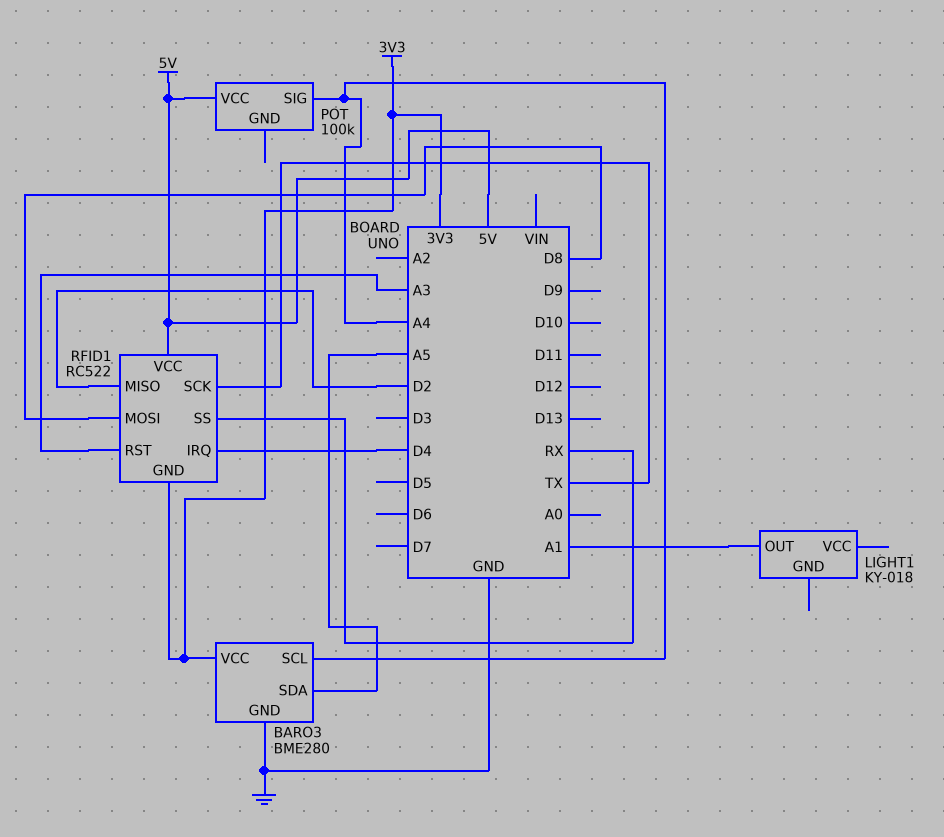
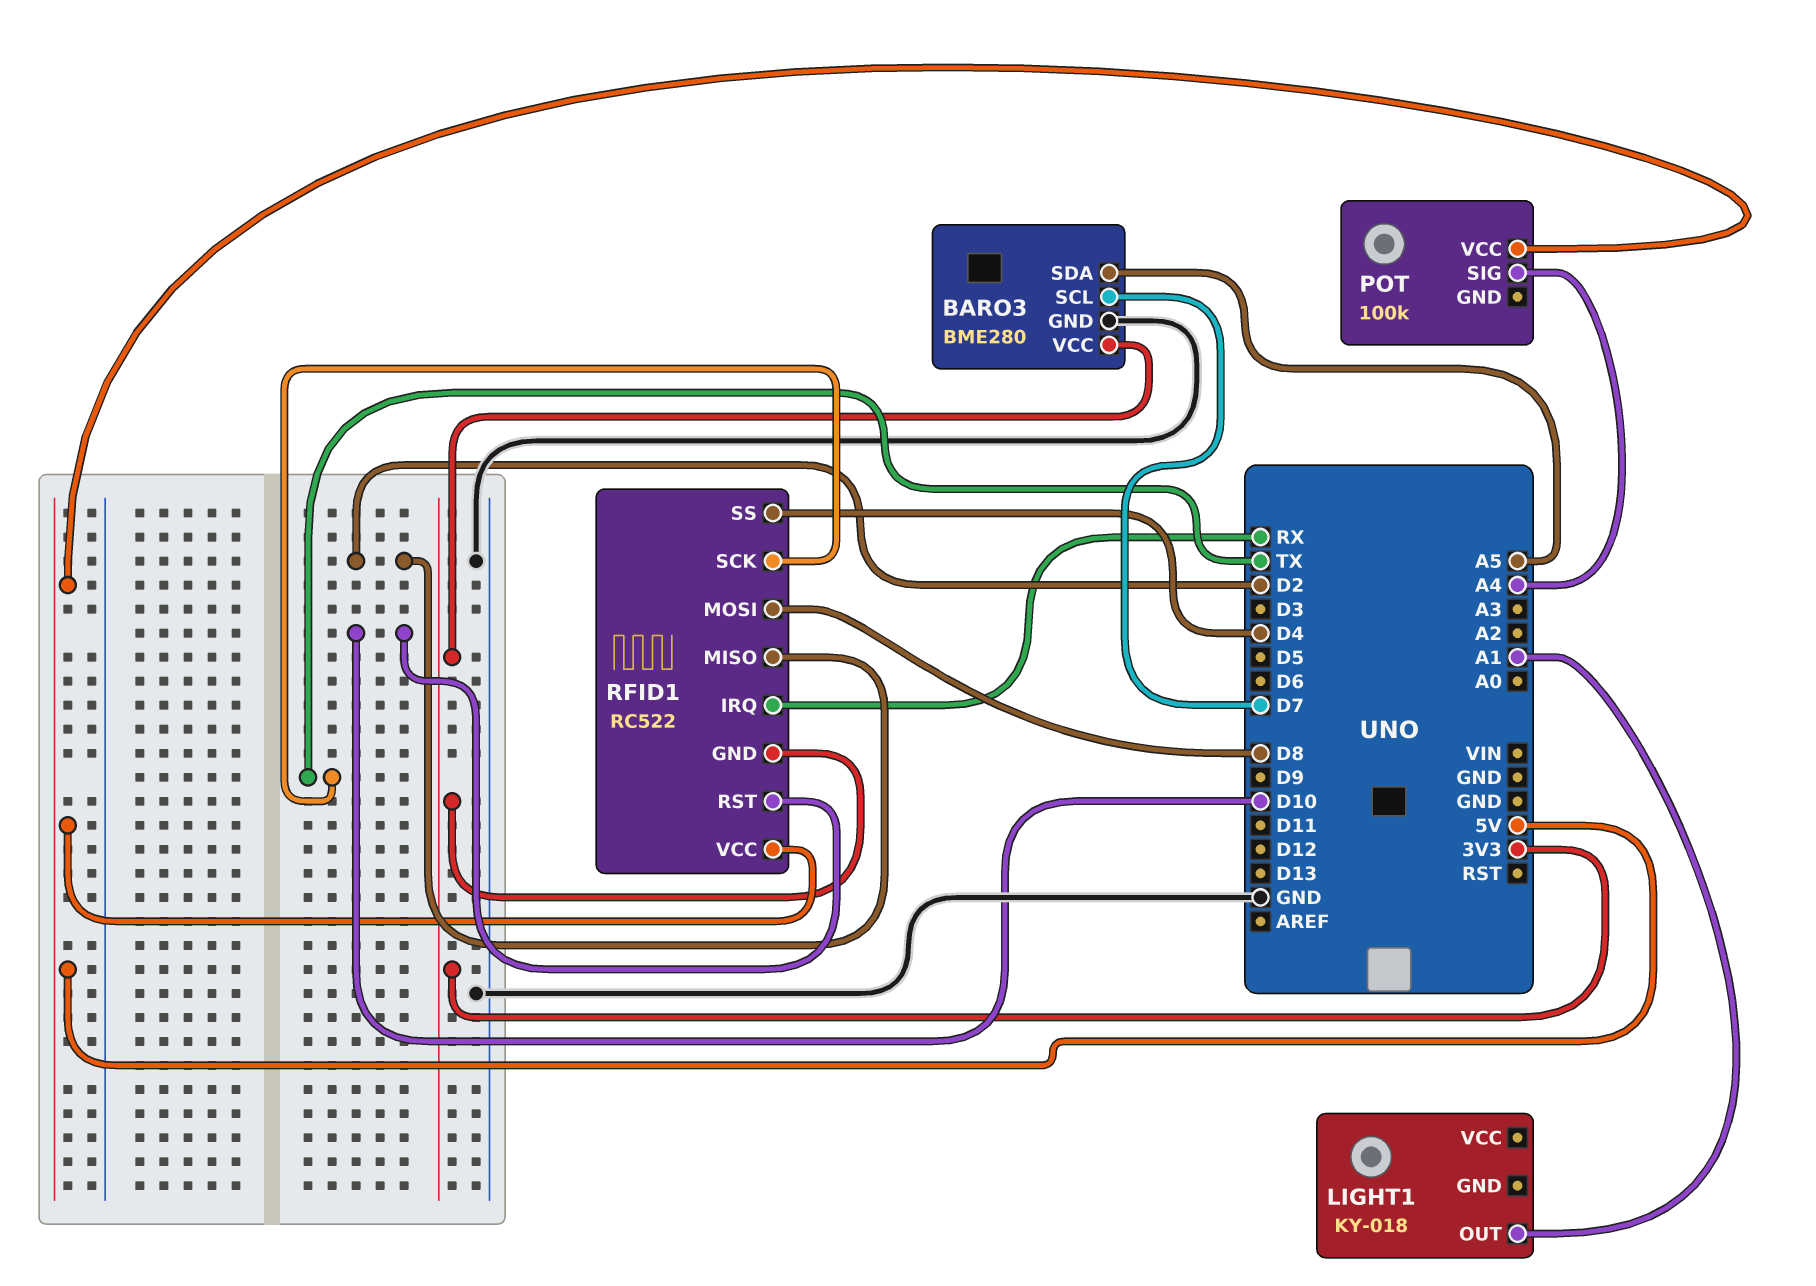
BARO3 pin SCL: A4 -> D7
RFID1 pin IRQ: D4 -> RX
RFID1 pin RST: A3 -> D10
RFID1 pin SS: RX -> D4

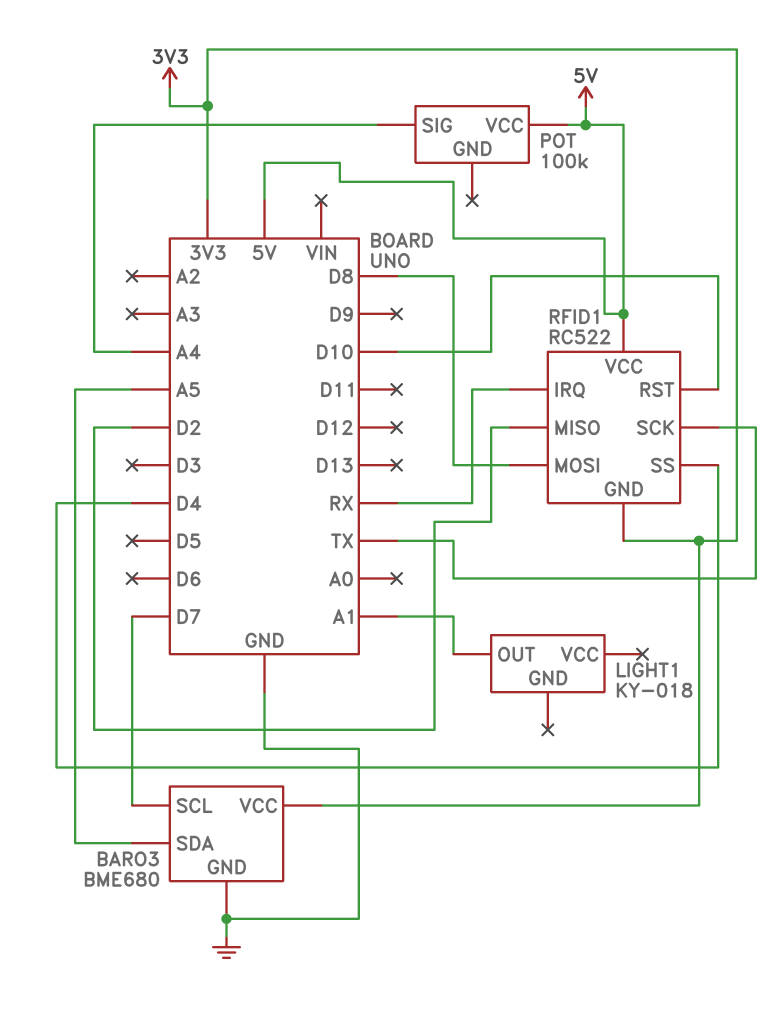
BARO3: BME280 -> BME680

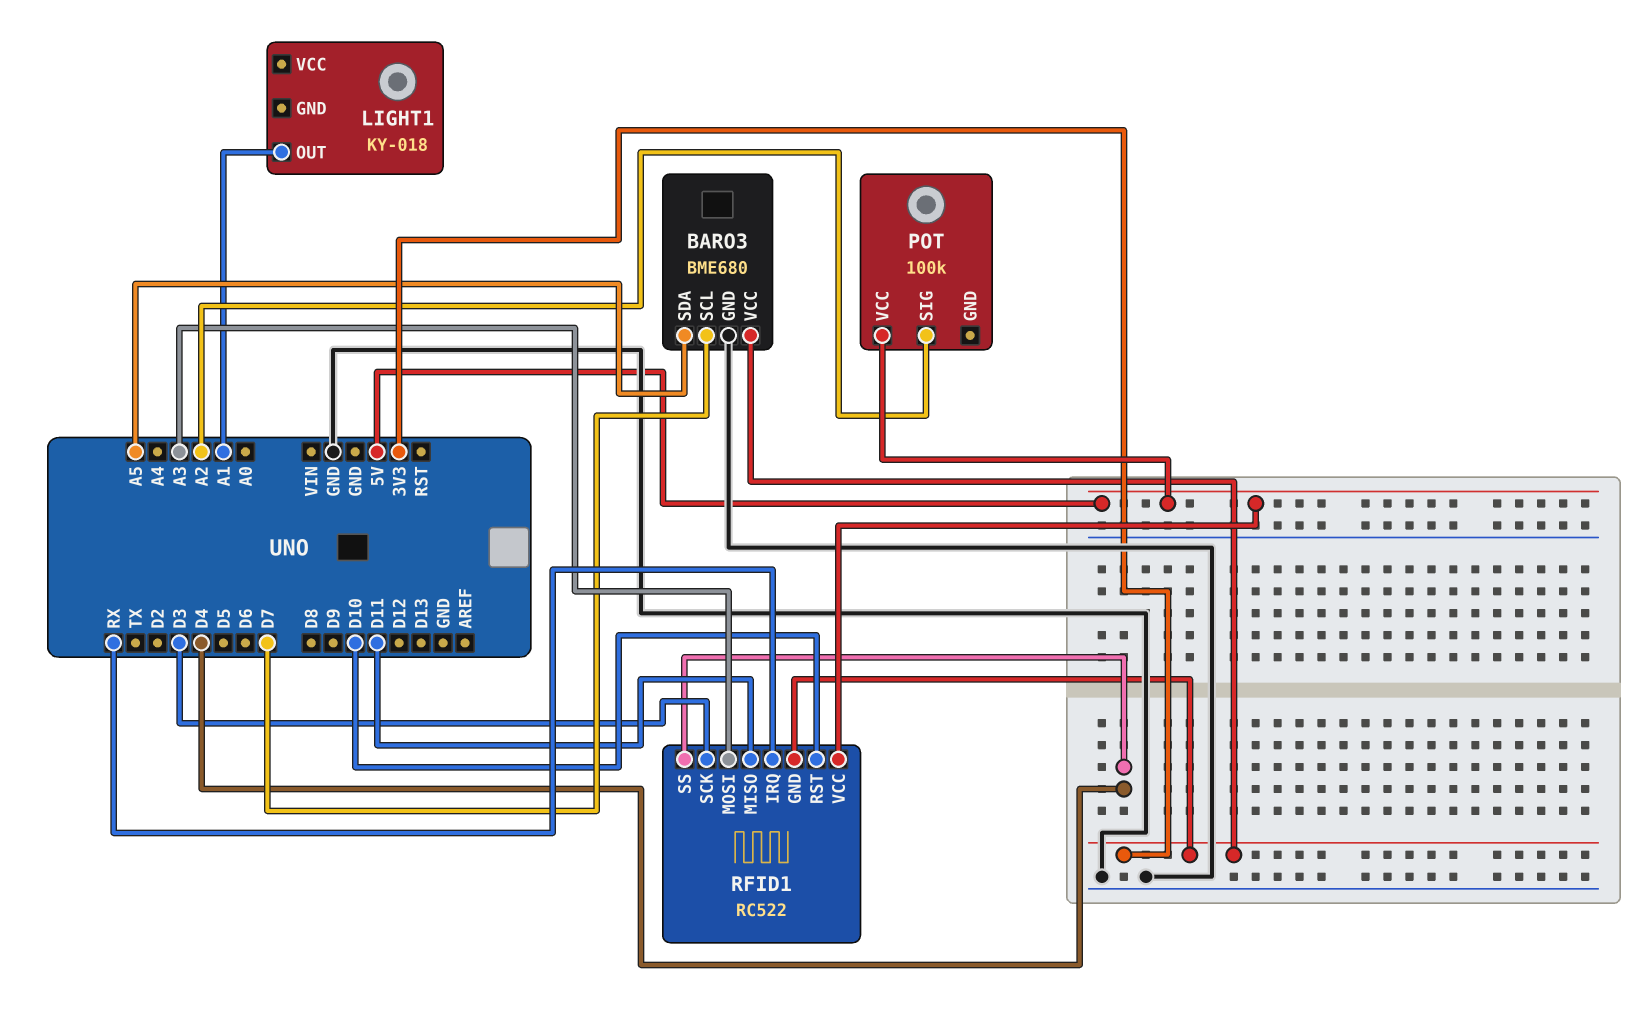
POT pin SIG: A4 -> A2
RFID1 pin MISO: D2 -> D11
RFID1 pin MOSI: D8 -> A3
RFID1 pin SCK: TX -> D3

